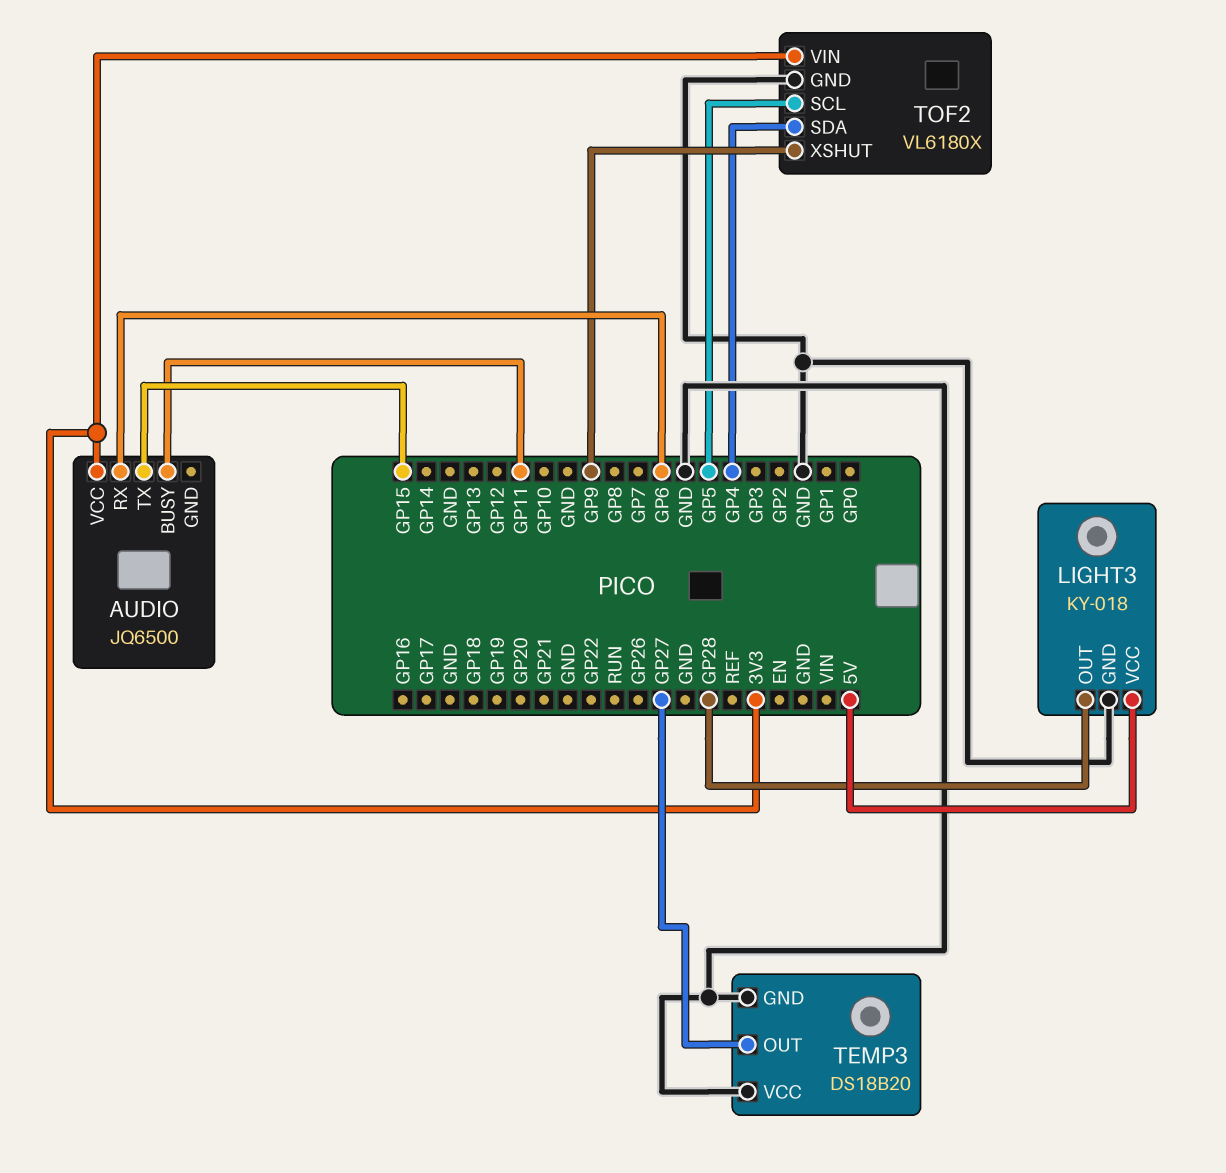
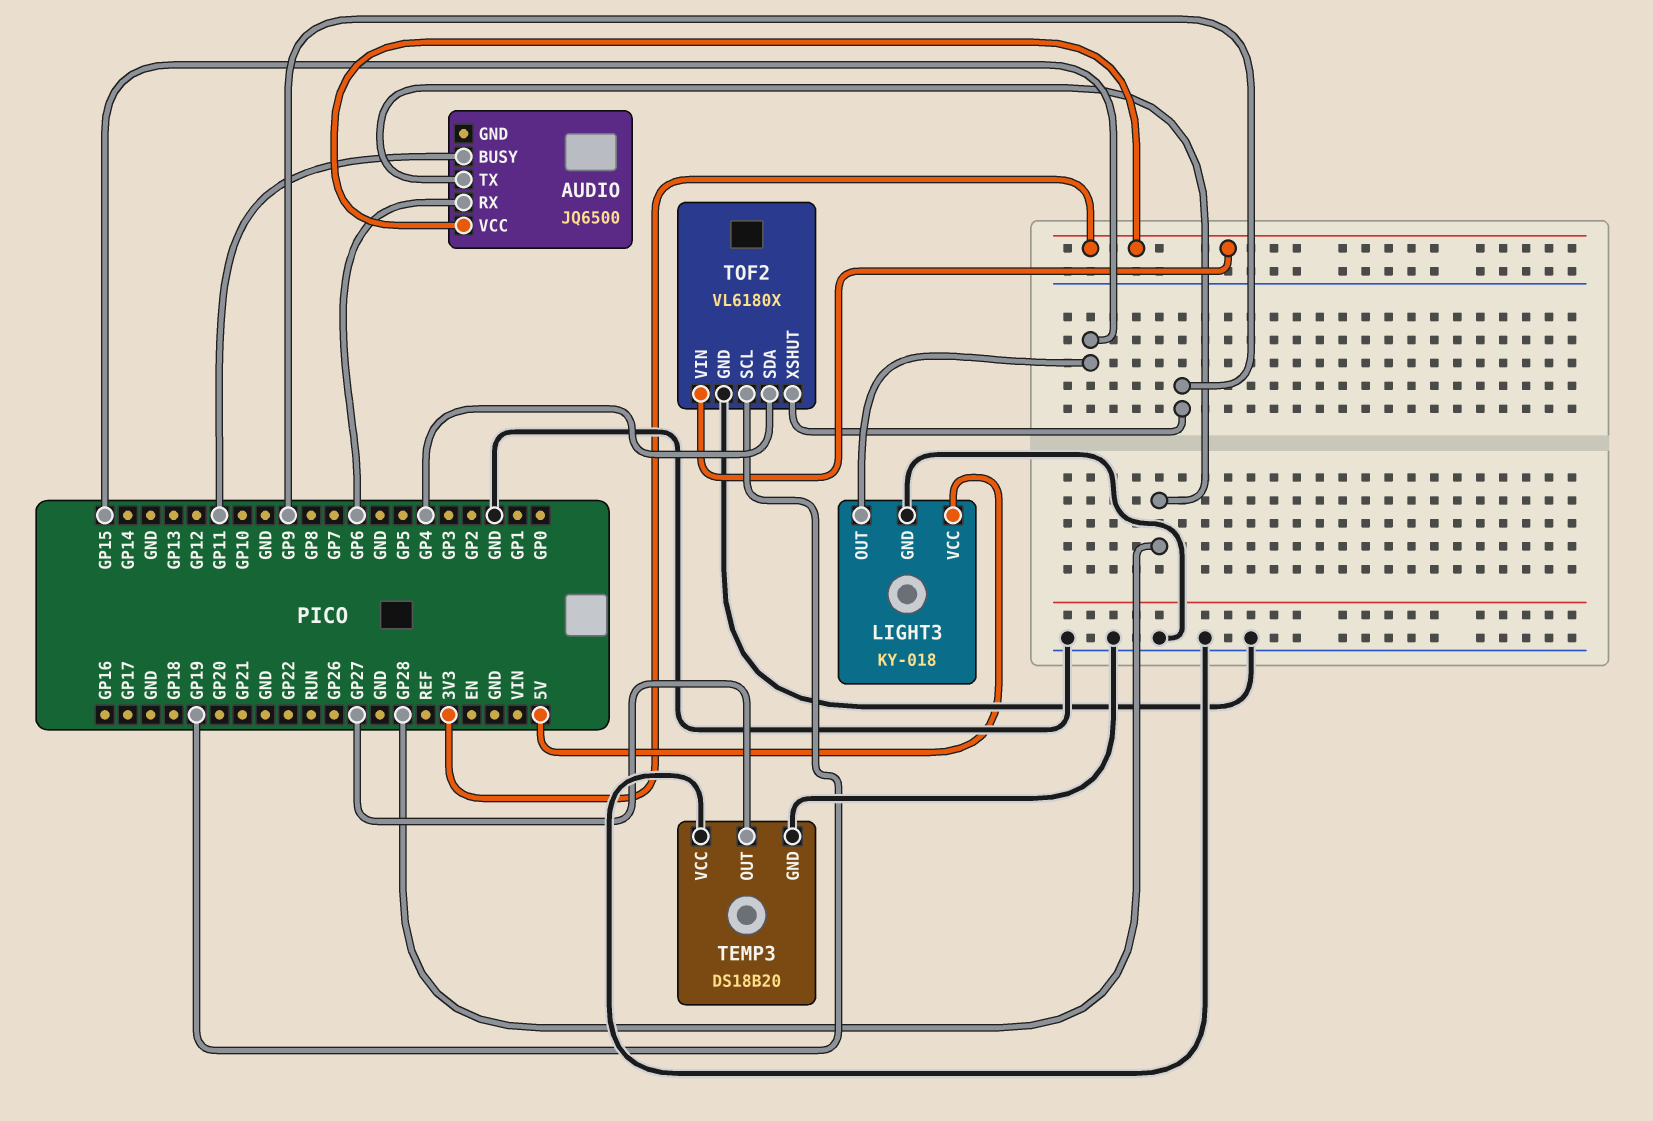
AUDIO pin TX: GP15 -> GP28
LIGHT3 pin OUT: GP28 -> GP15
TOF2 pin SCL: GP5 -> GP19

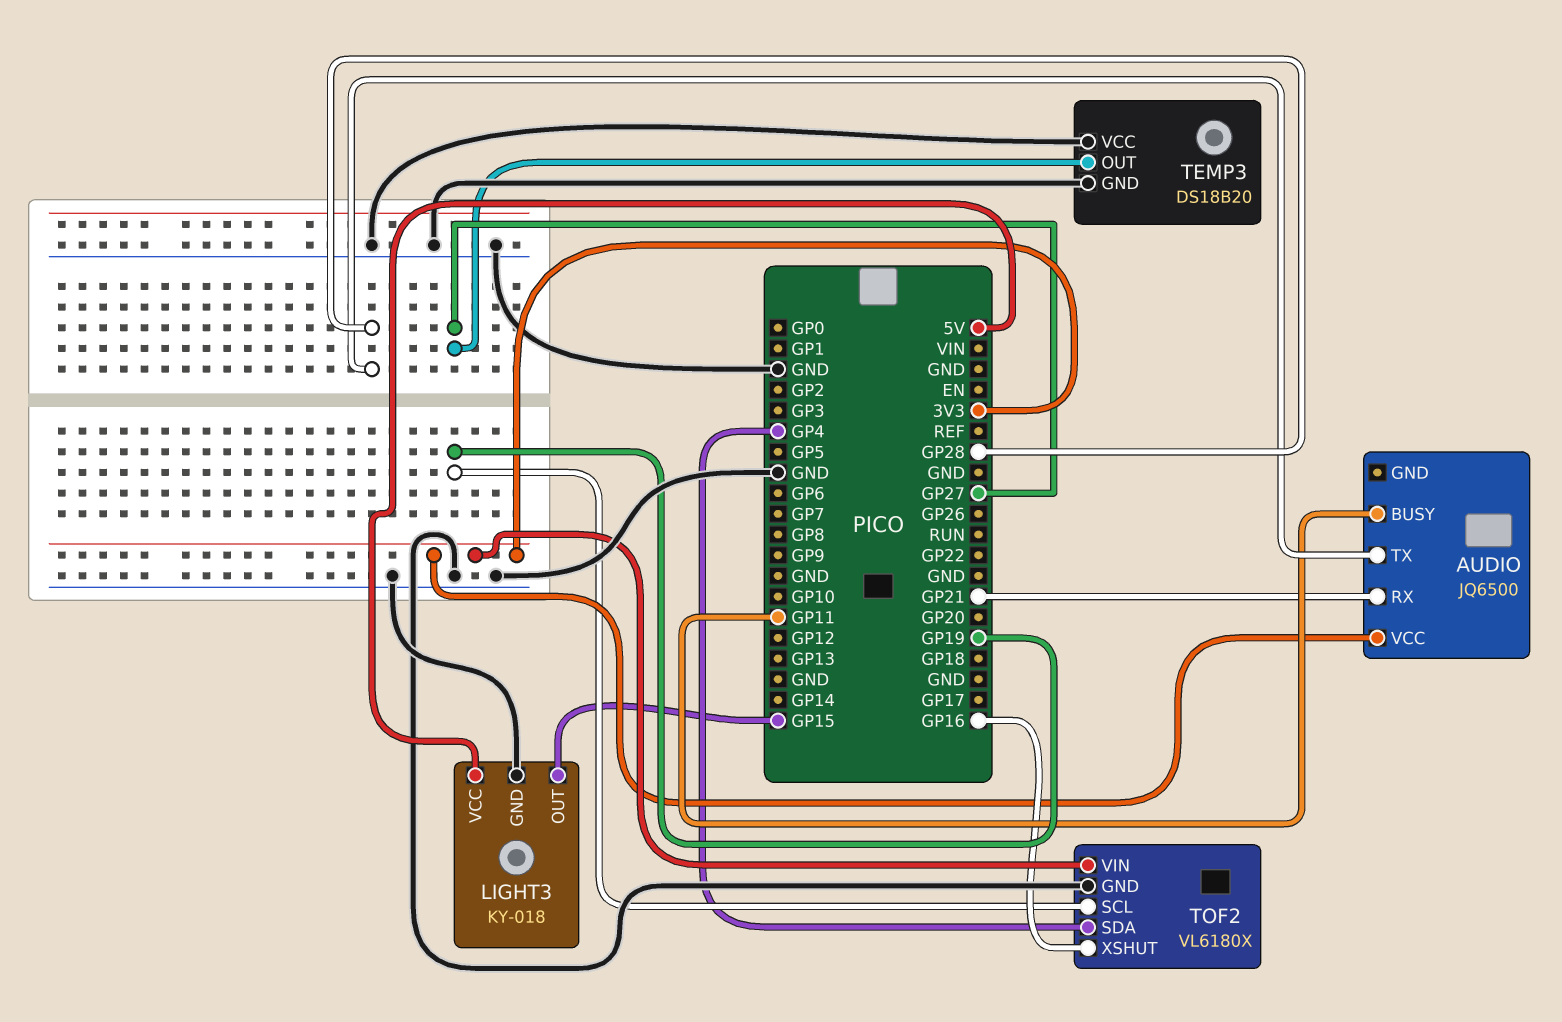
AUDIO pin RX: GP6 -> GP21
TOF2 pin XSHUT: GP9 -> GP16

